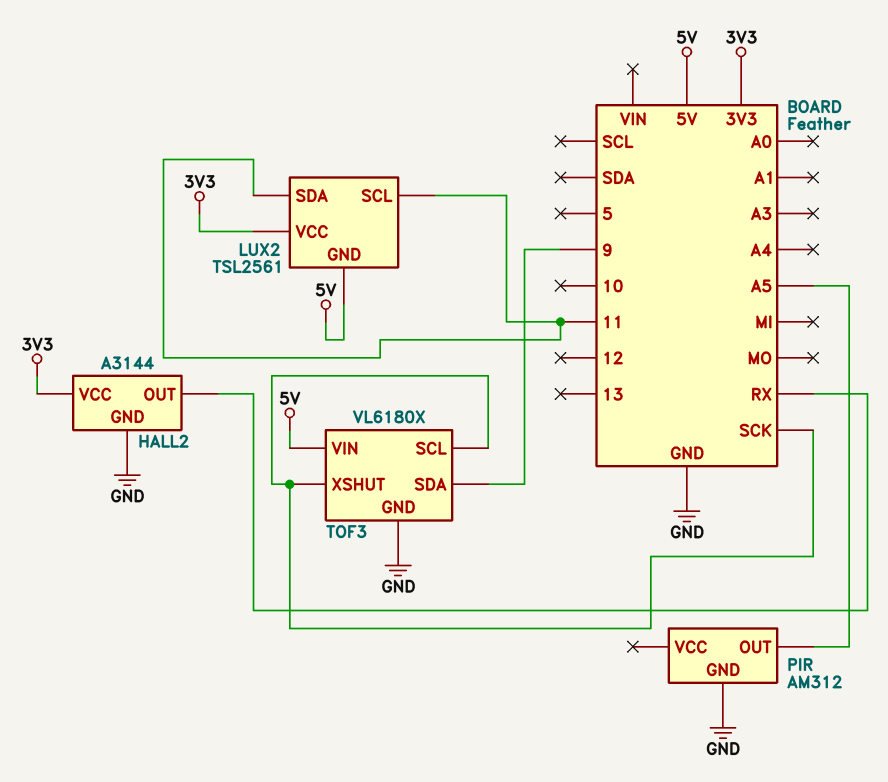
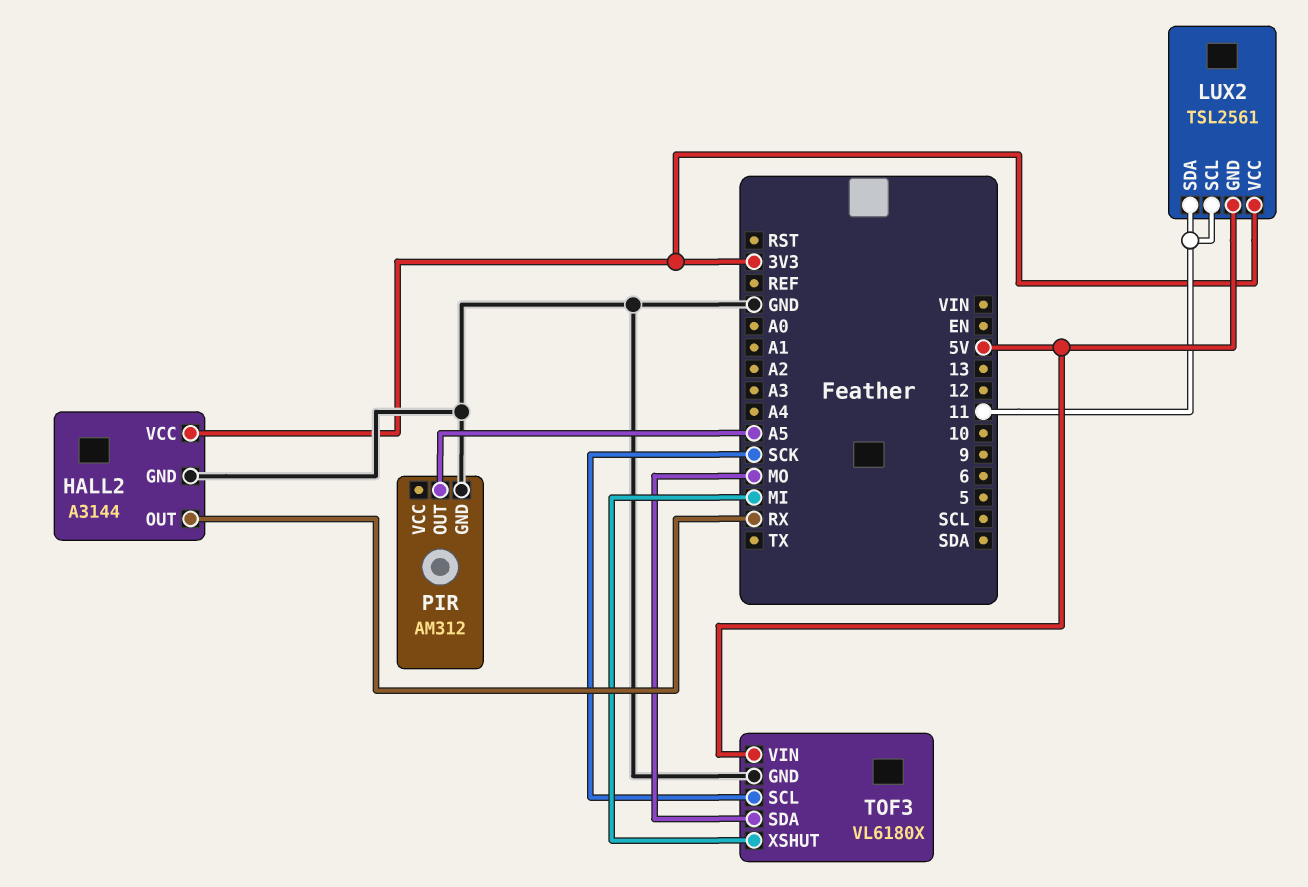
TOF3 pin SDA: 9 -> MO
TOF3 pin XSHUT: SCK -> MI

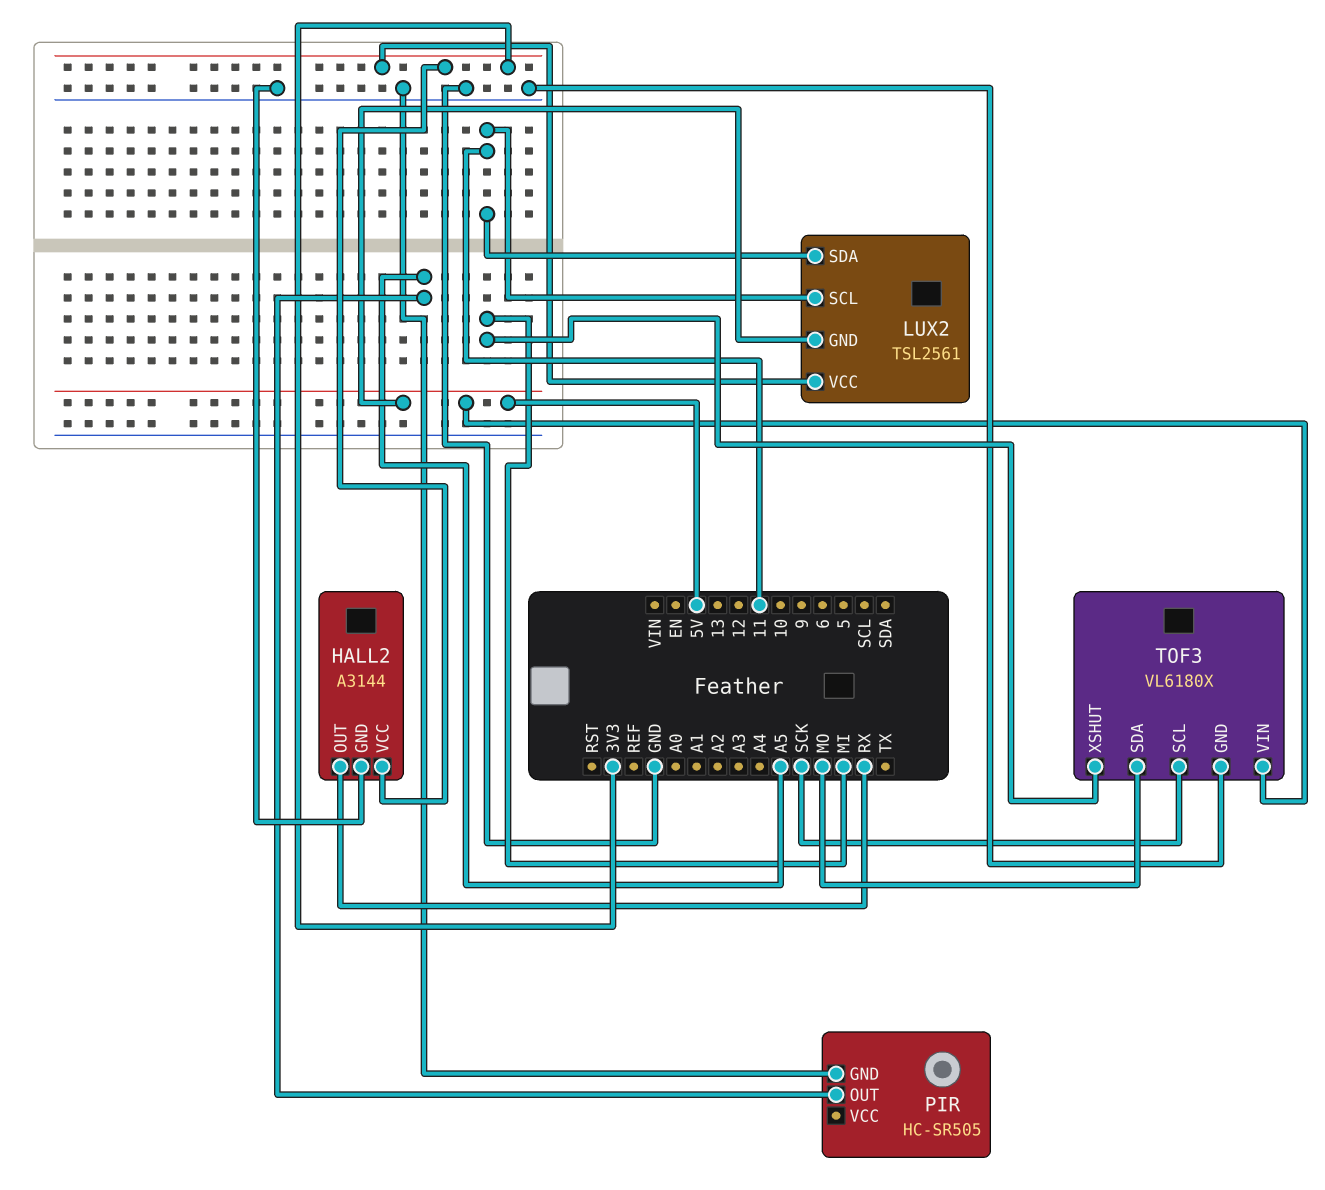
PIR: AM312 -> HC-SR505

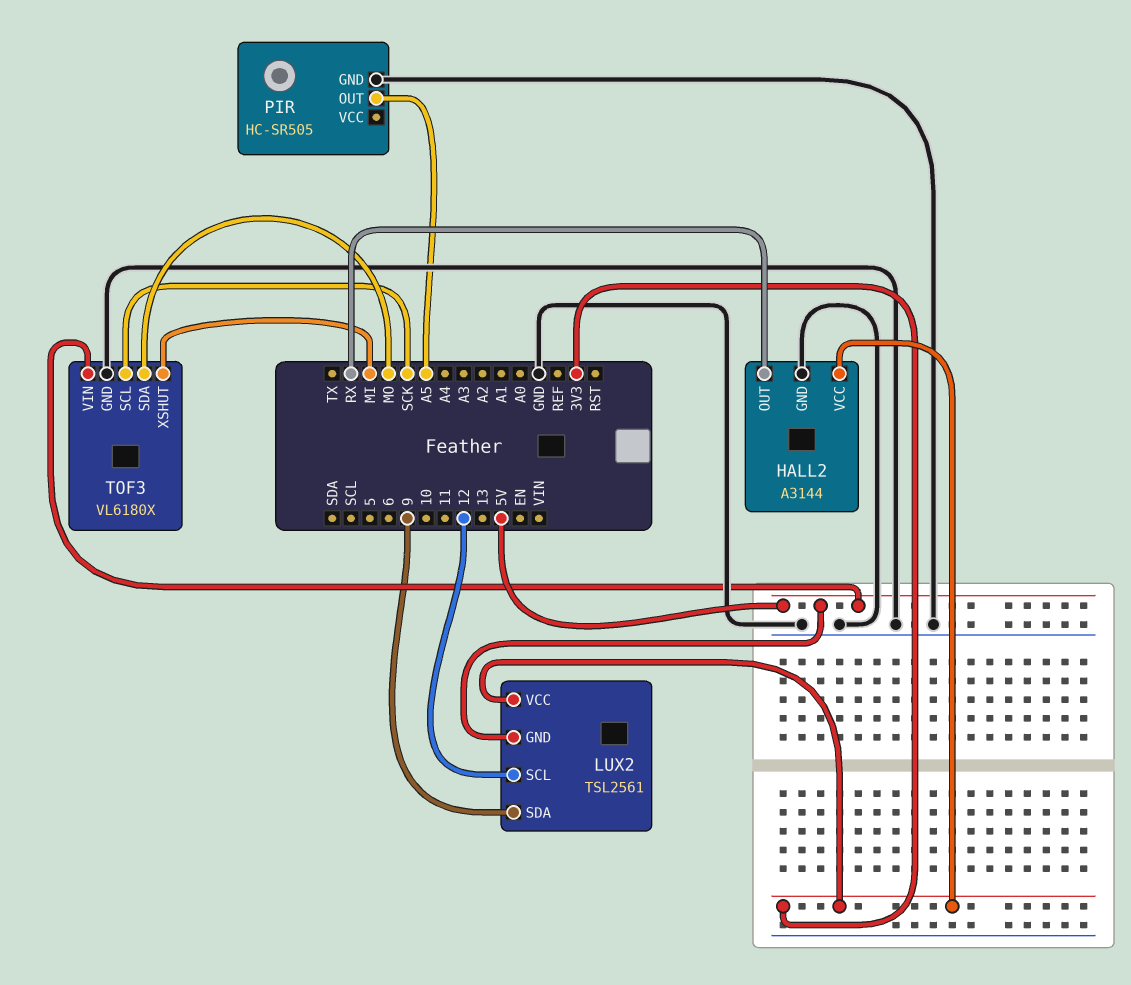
LUX2 pin SCL: 11 -> 12
LUX2 pin SDA: 11 -> 9

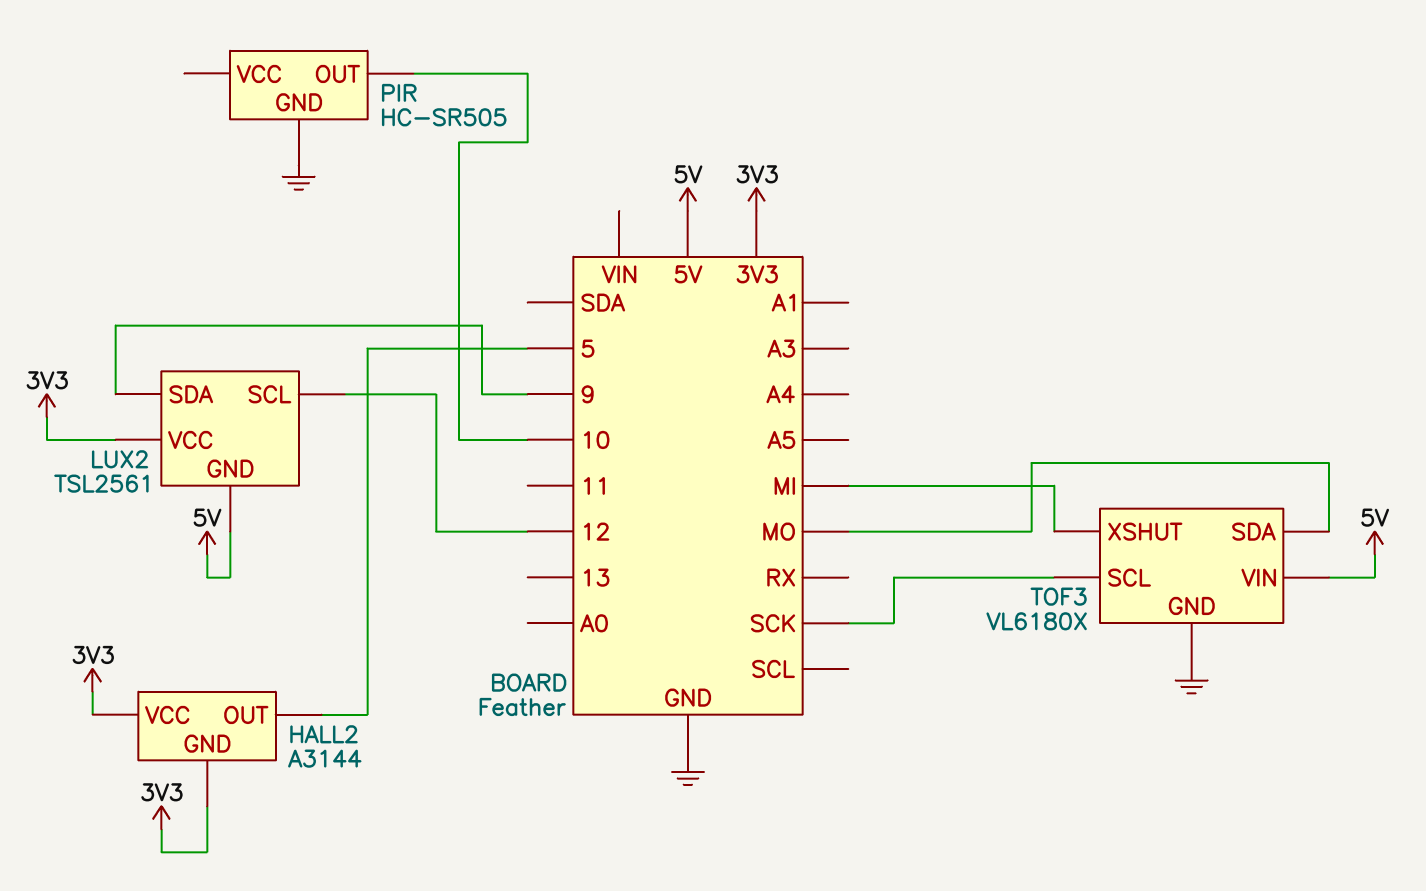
HALL2 pin GND: GND -> 3V3
HALL2 pin OUT: RX -> 5
PIR pin OUT: A5 -> 10

